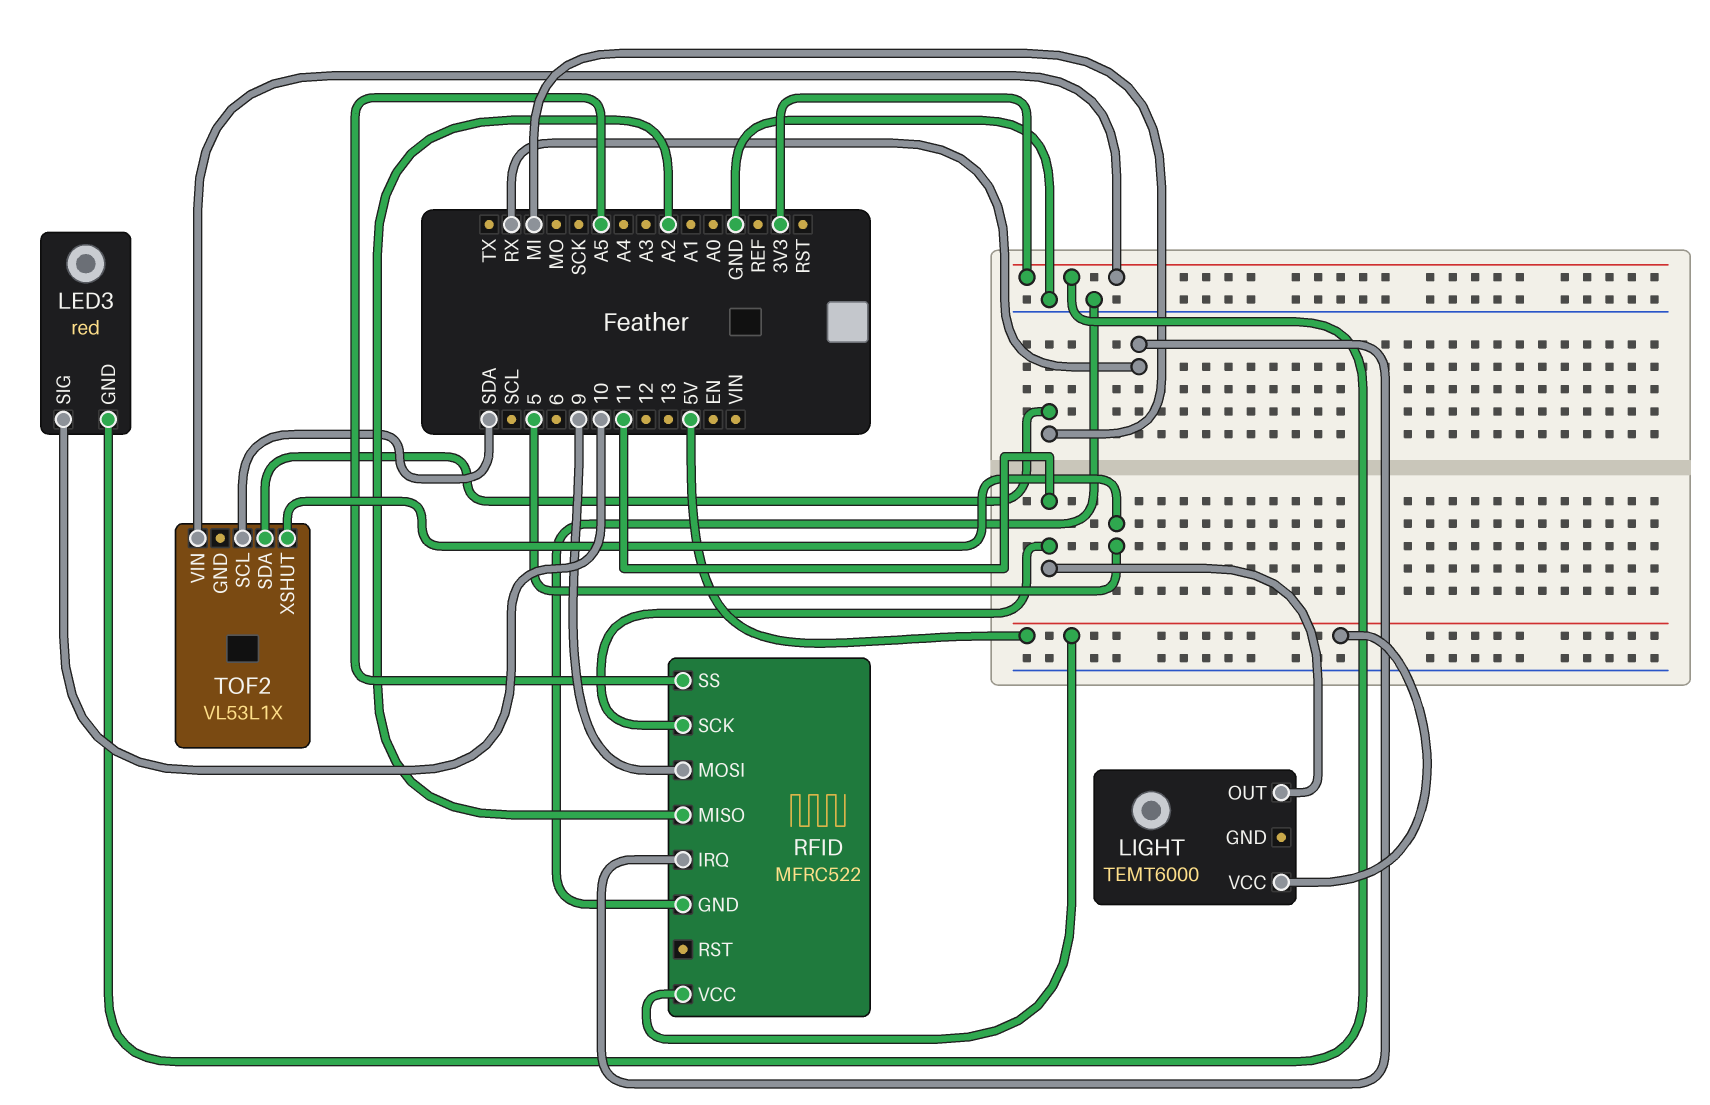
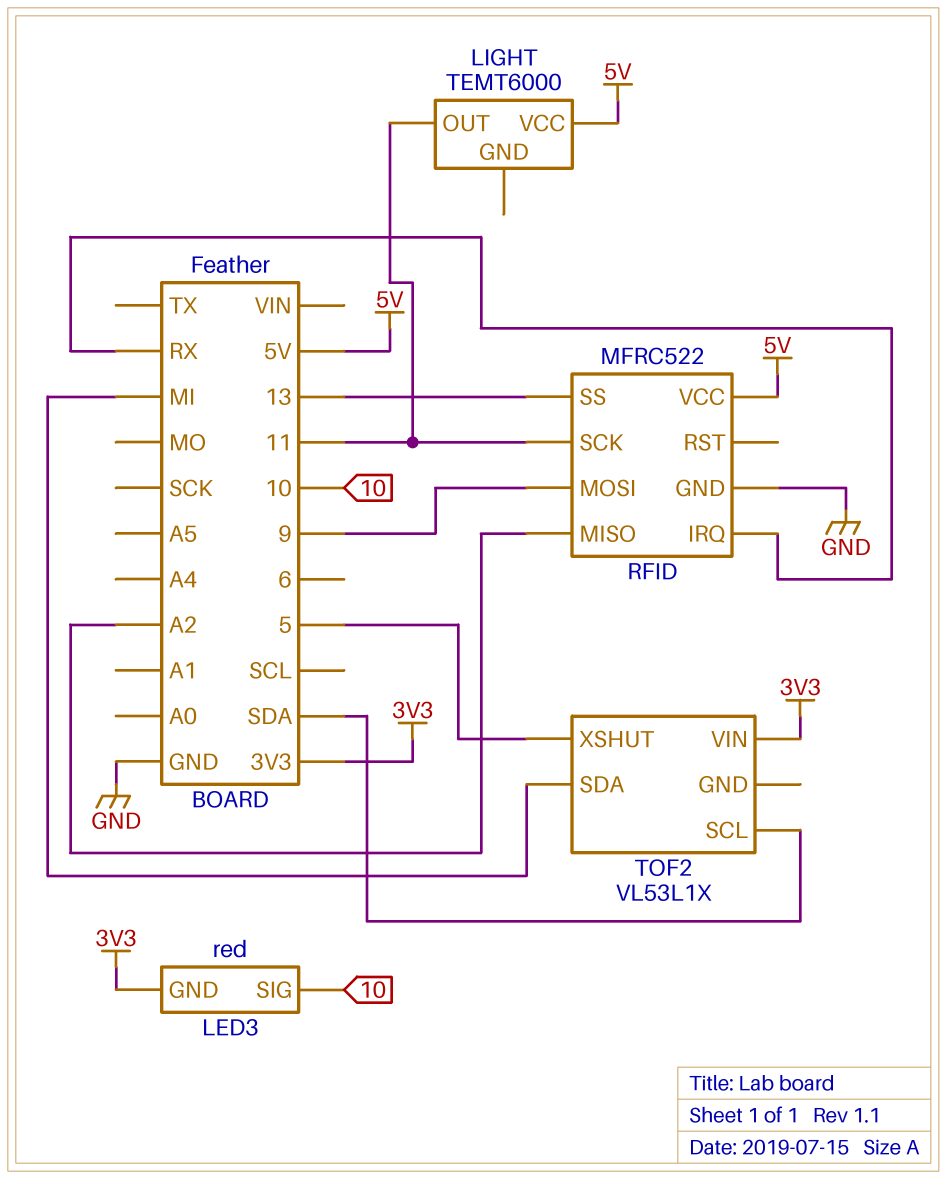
RFID pin SS: A5 -> 13

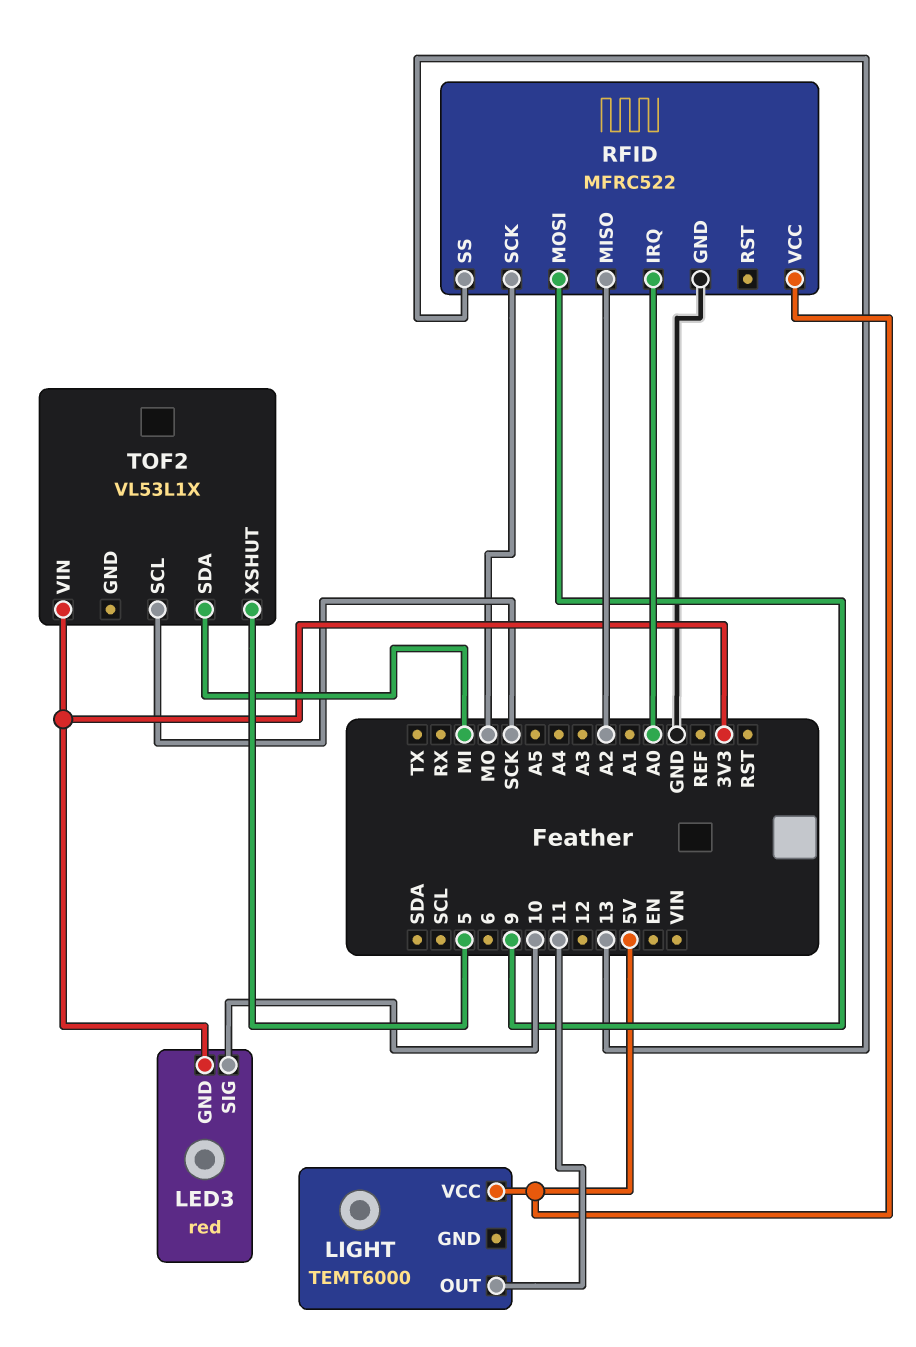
RFID pin IRQ: RX -> A0
RFID pin SCK: 11 -> MO
TOF2 pin SCL: SDA -> SCK

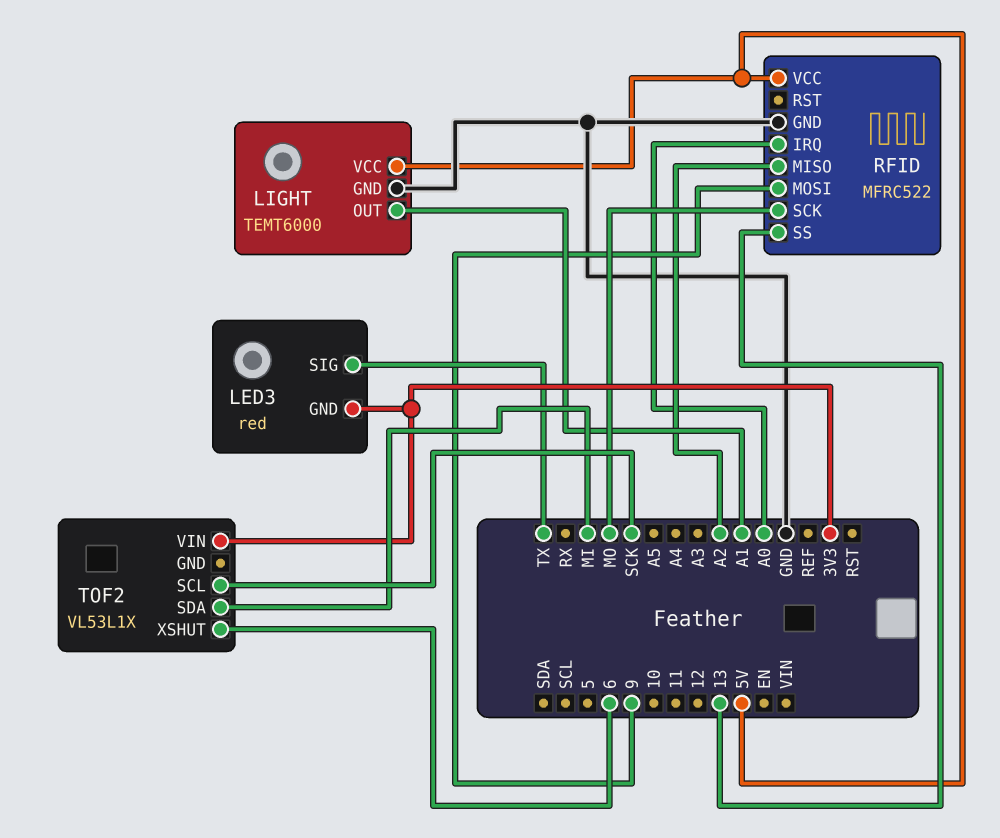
LED3 pin SIG: 10 -> TX
LIGHT pin GND: none -> GND
LIGHT pin OUT: 11 -> A1
TOF2 pin XSHUT: 5 -> 6

